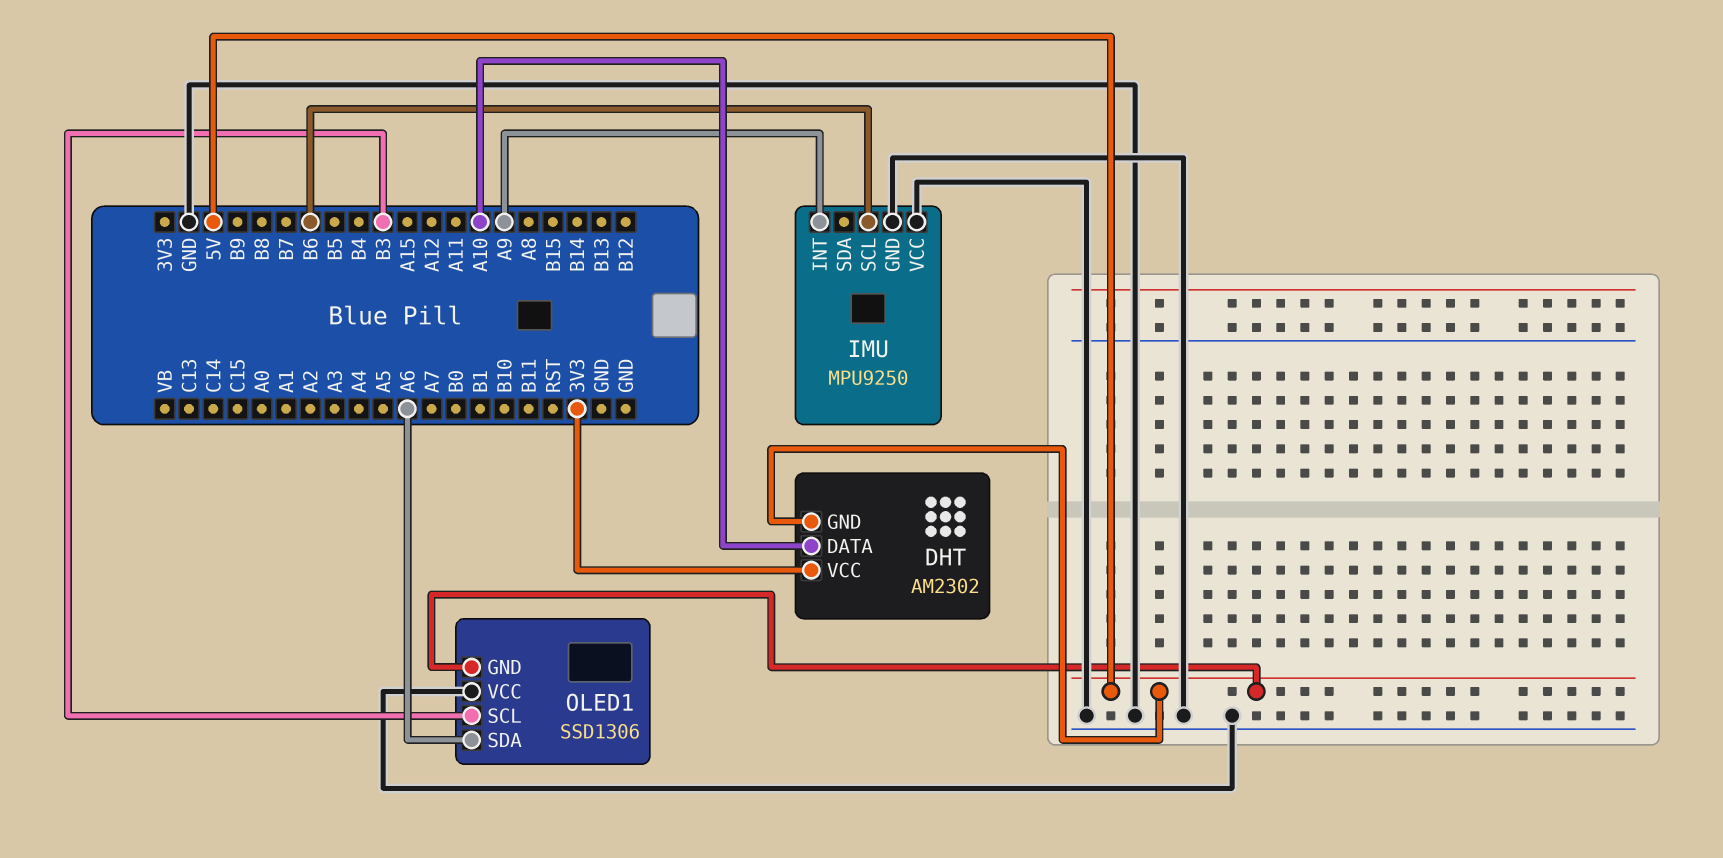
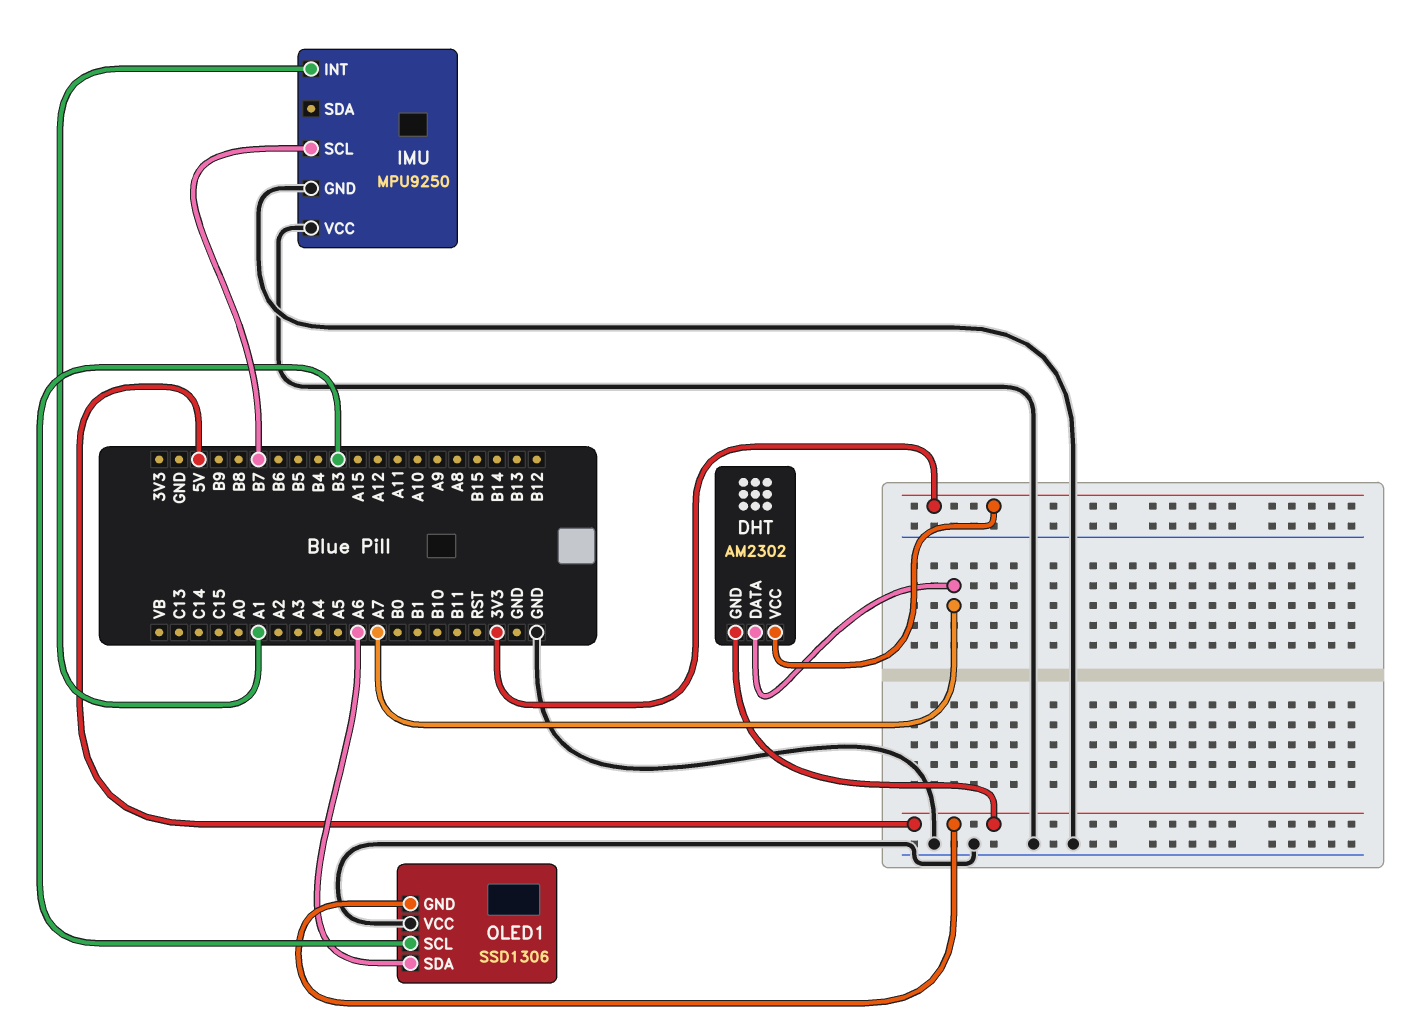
DHT pin DATA: A10 -> A7
IMU pin INT: A9 -> A1
IMU pin SCL: B6 -> B7

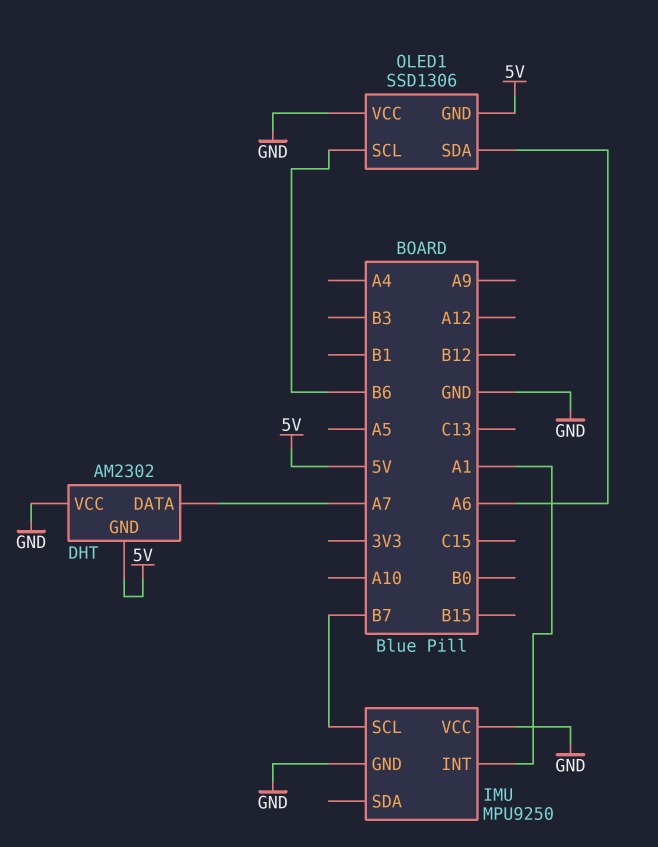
DHT pin VCC: 3V3 -> GND
OLED1 pin SCL: B3 -> B6

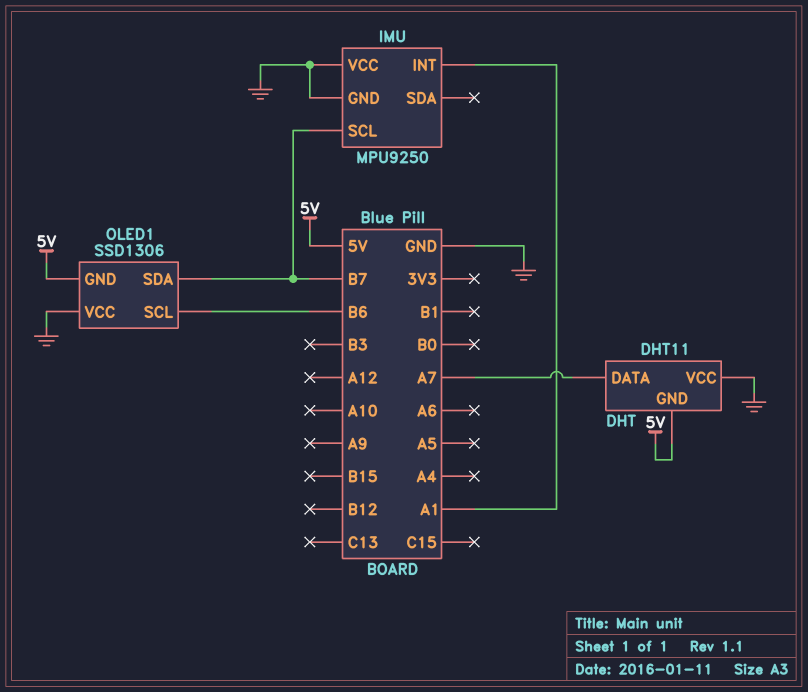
DHT: AM2302 -> DHT11
OLED1 pin SDA: A6 -> B7

